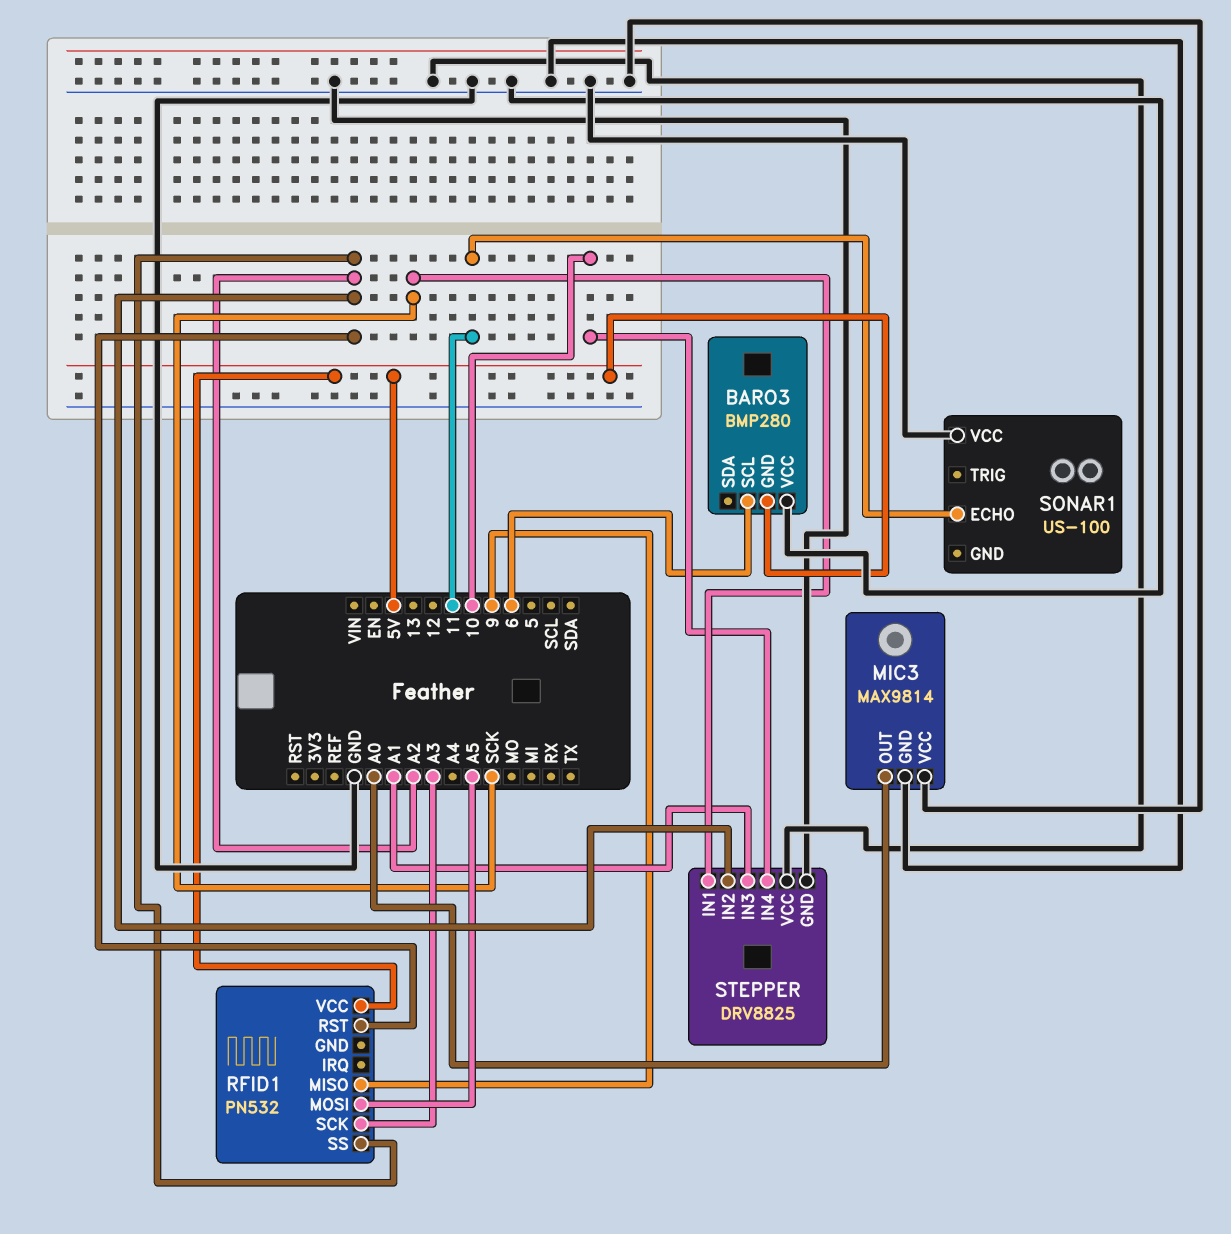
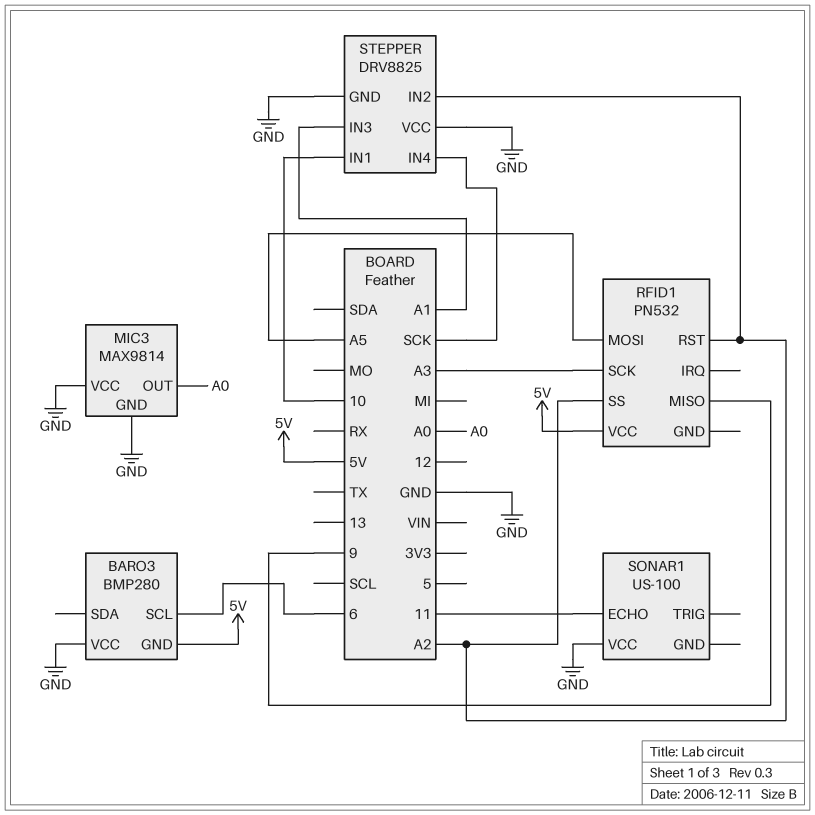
STEPPER pin IN1: SCK -> 10
STEPPER pin IN4: 10 -> SCK

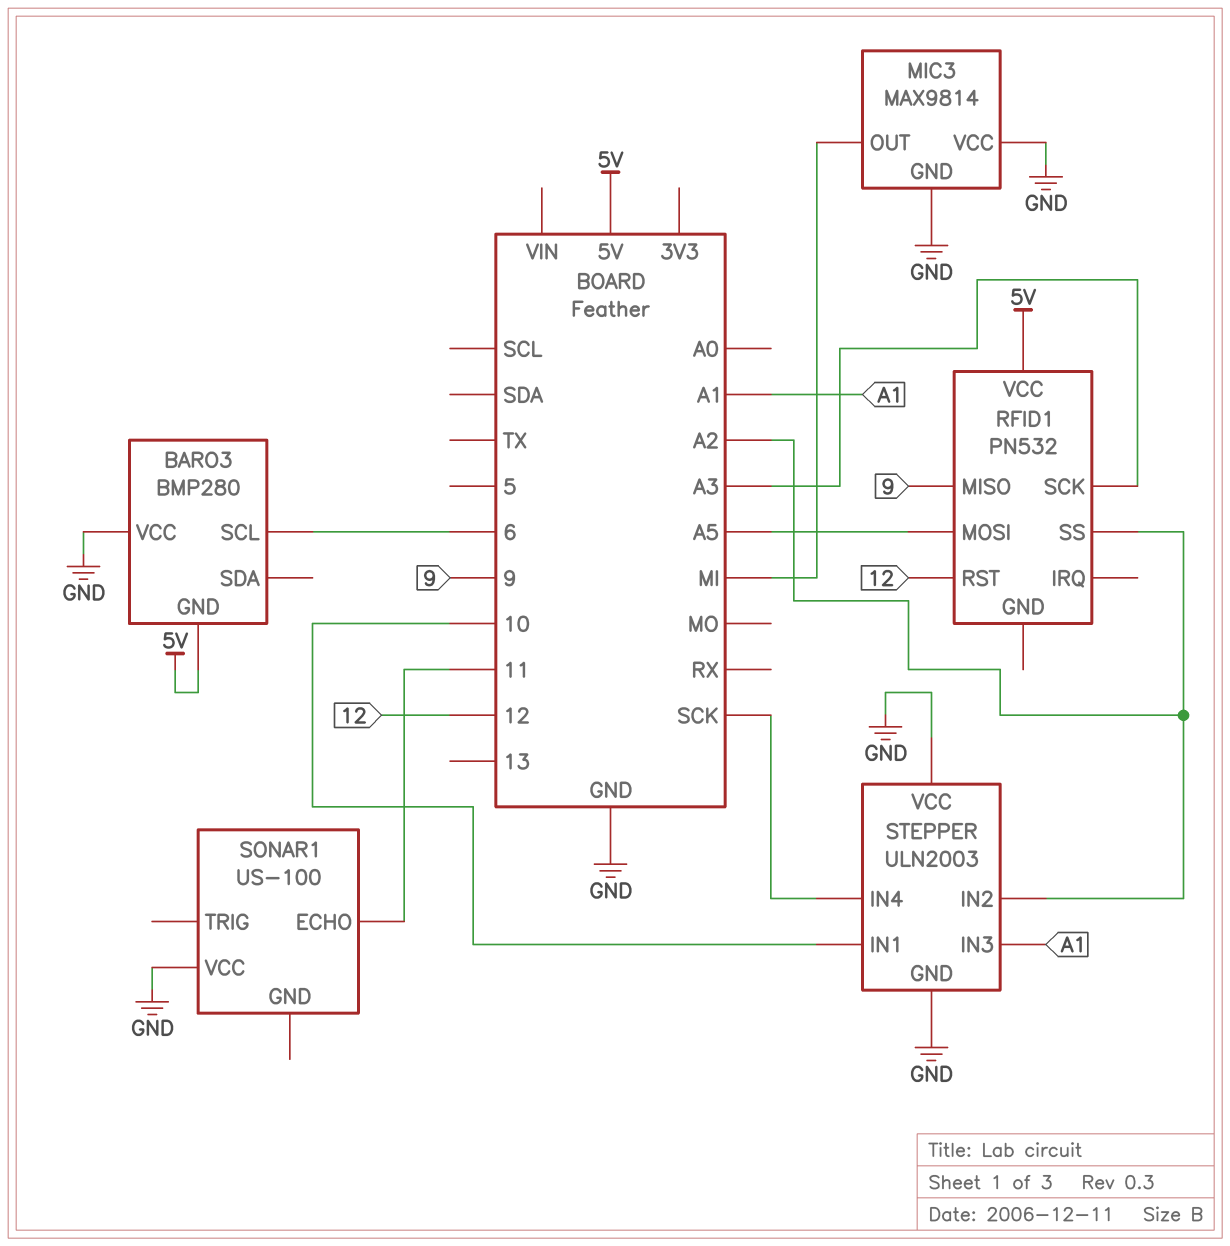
MIC3 pin OUT: A0 -> MI
RFID1 pin RST: A2 -> 12
STEPPER: DRV8825 -> ULN2003

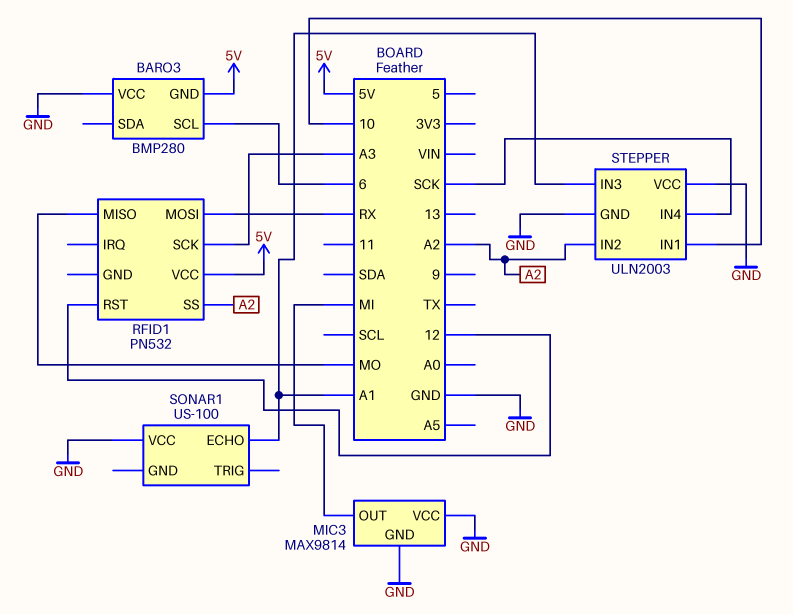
RFID1 pin MISO: 9 -> MO
RFID1 pin MOSI: A5 -> RX
SONAR1 pin ECHO: 11 -> A1

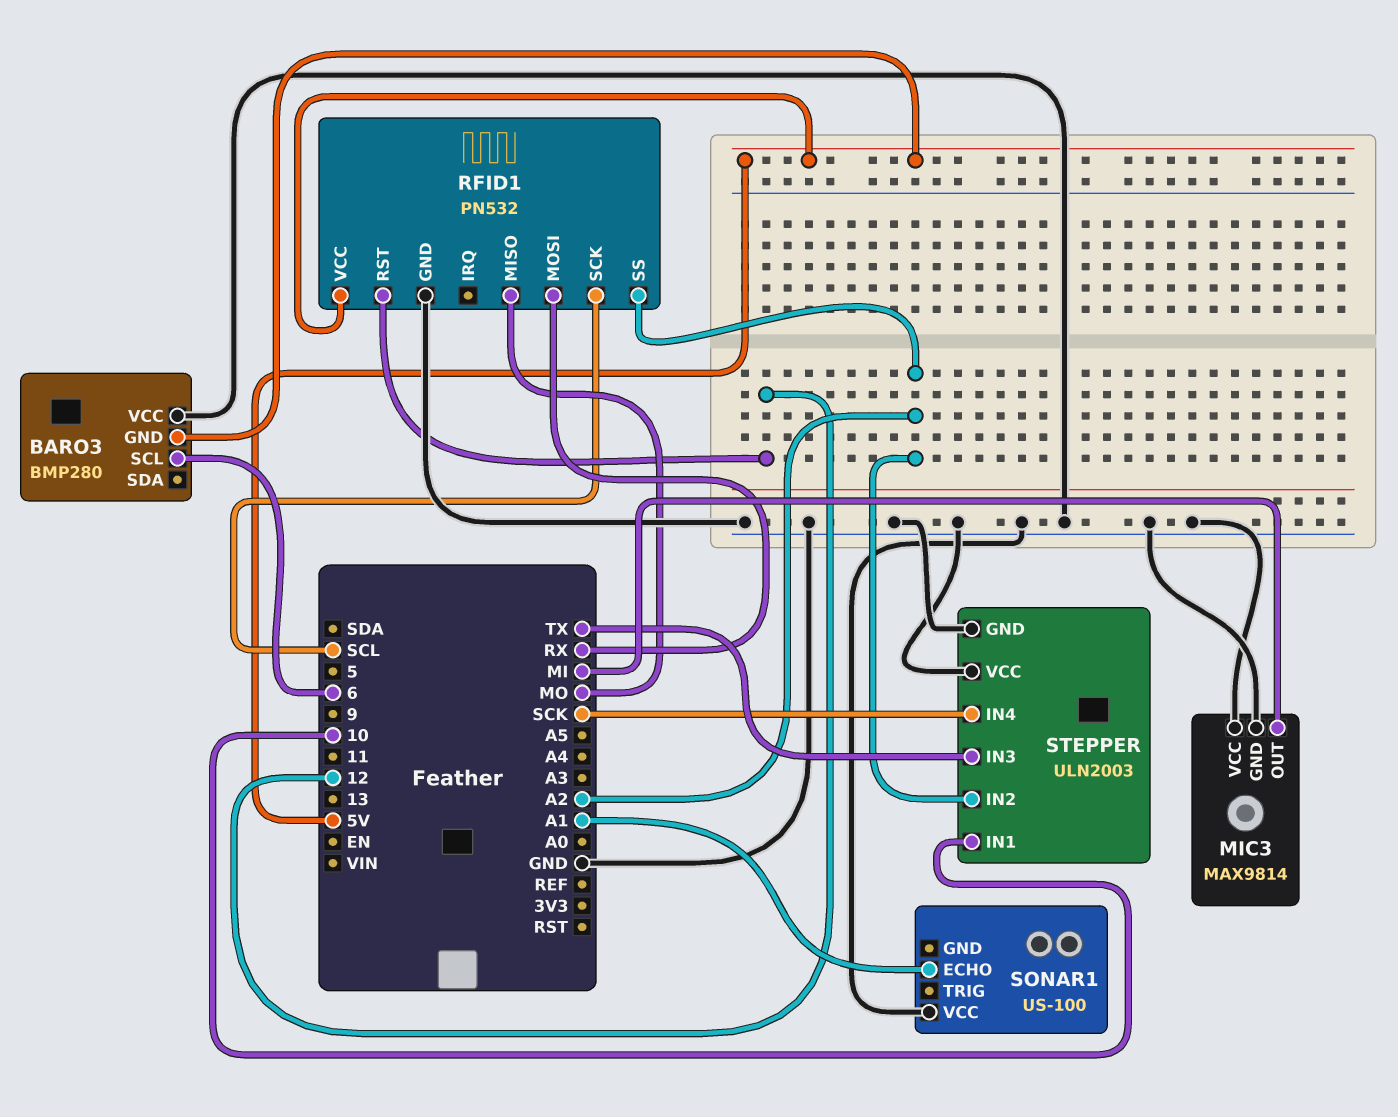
RFID1 pin GND: none -> GND
RFID1 pin SCK: A3 -> SCL
STEPPER pin IN3: A1 -> TX

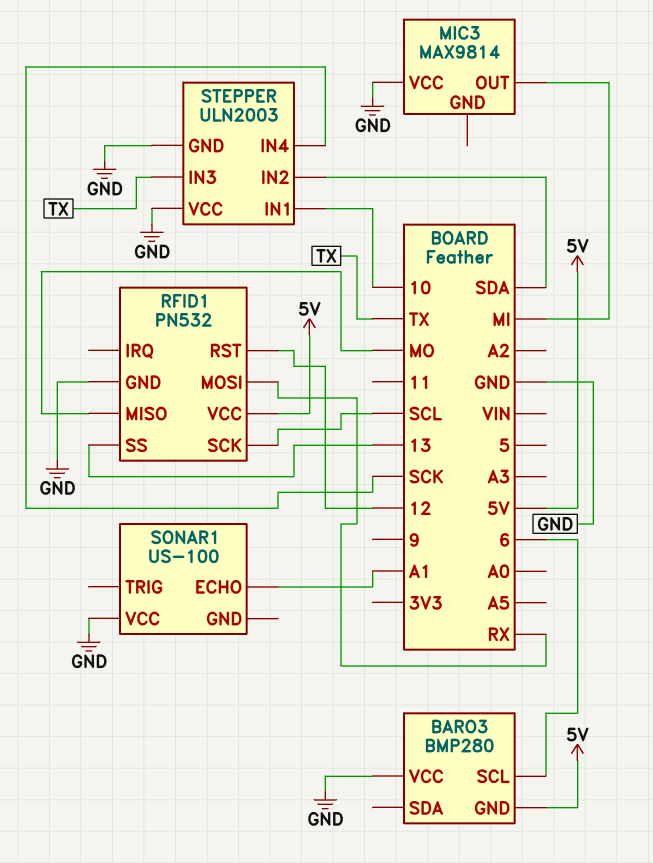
MIC3 pin GND: GND -> none
RFID1 pin SS: A2 -> 13
STEPPER pin IN2: A2 -> SDA

